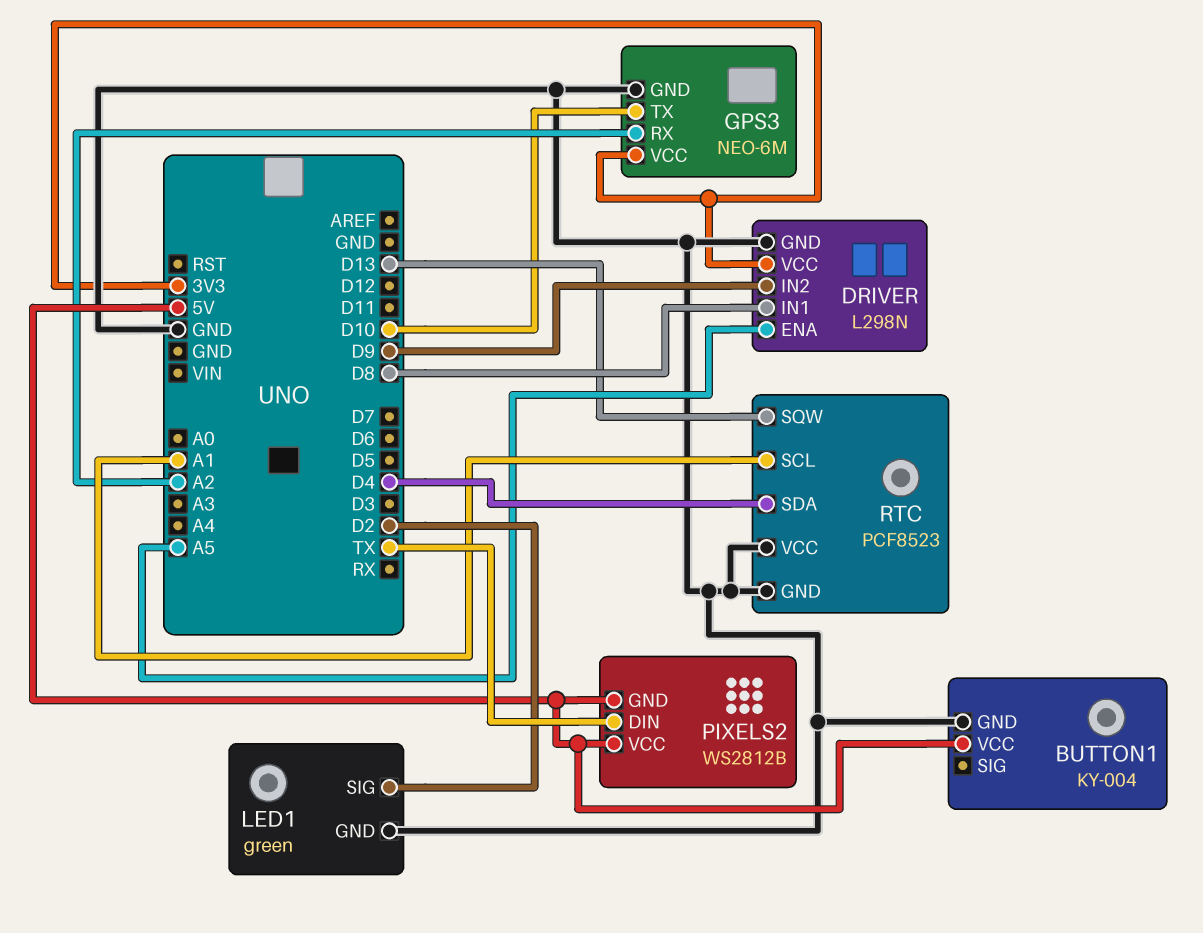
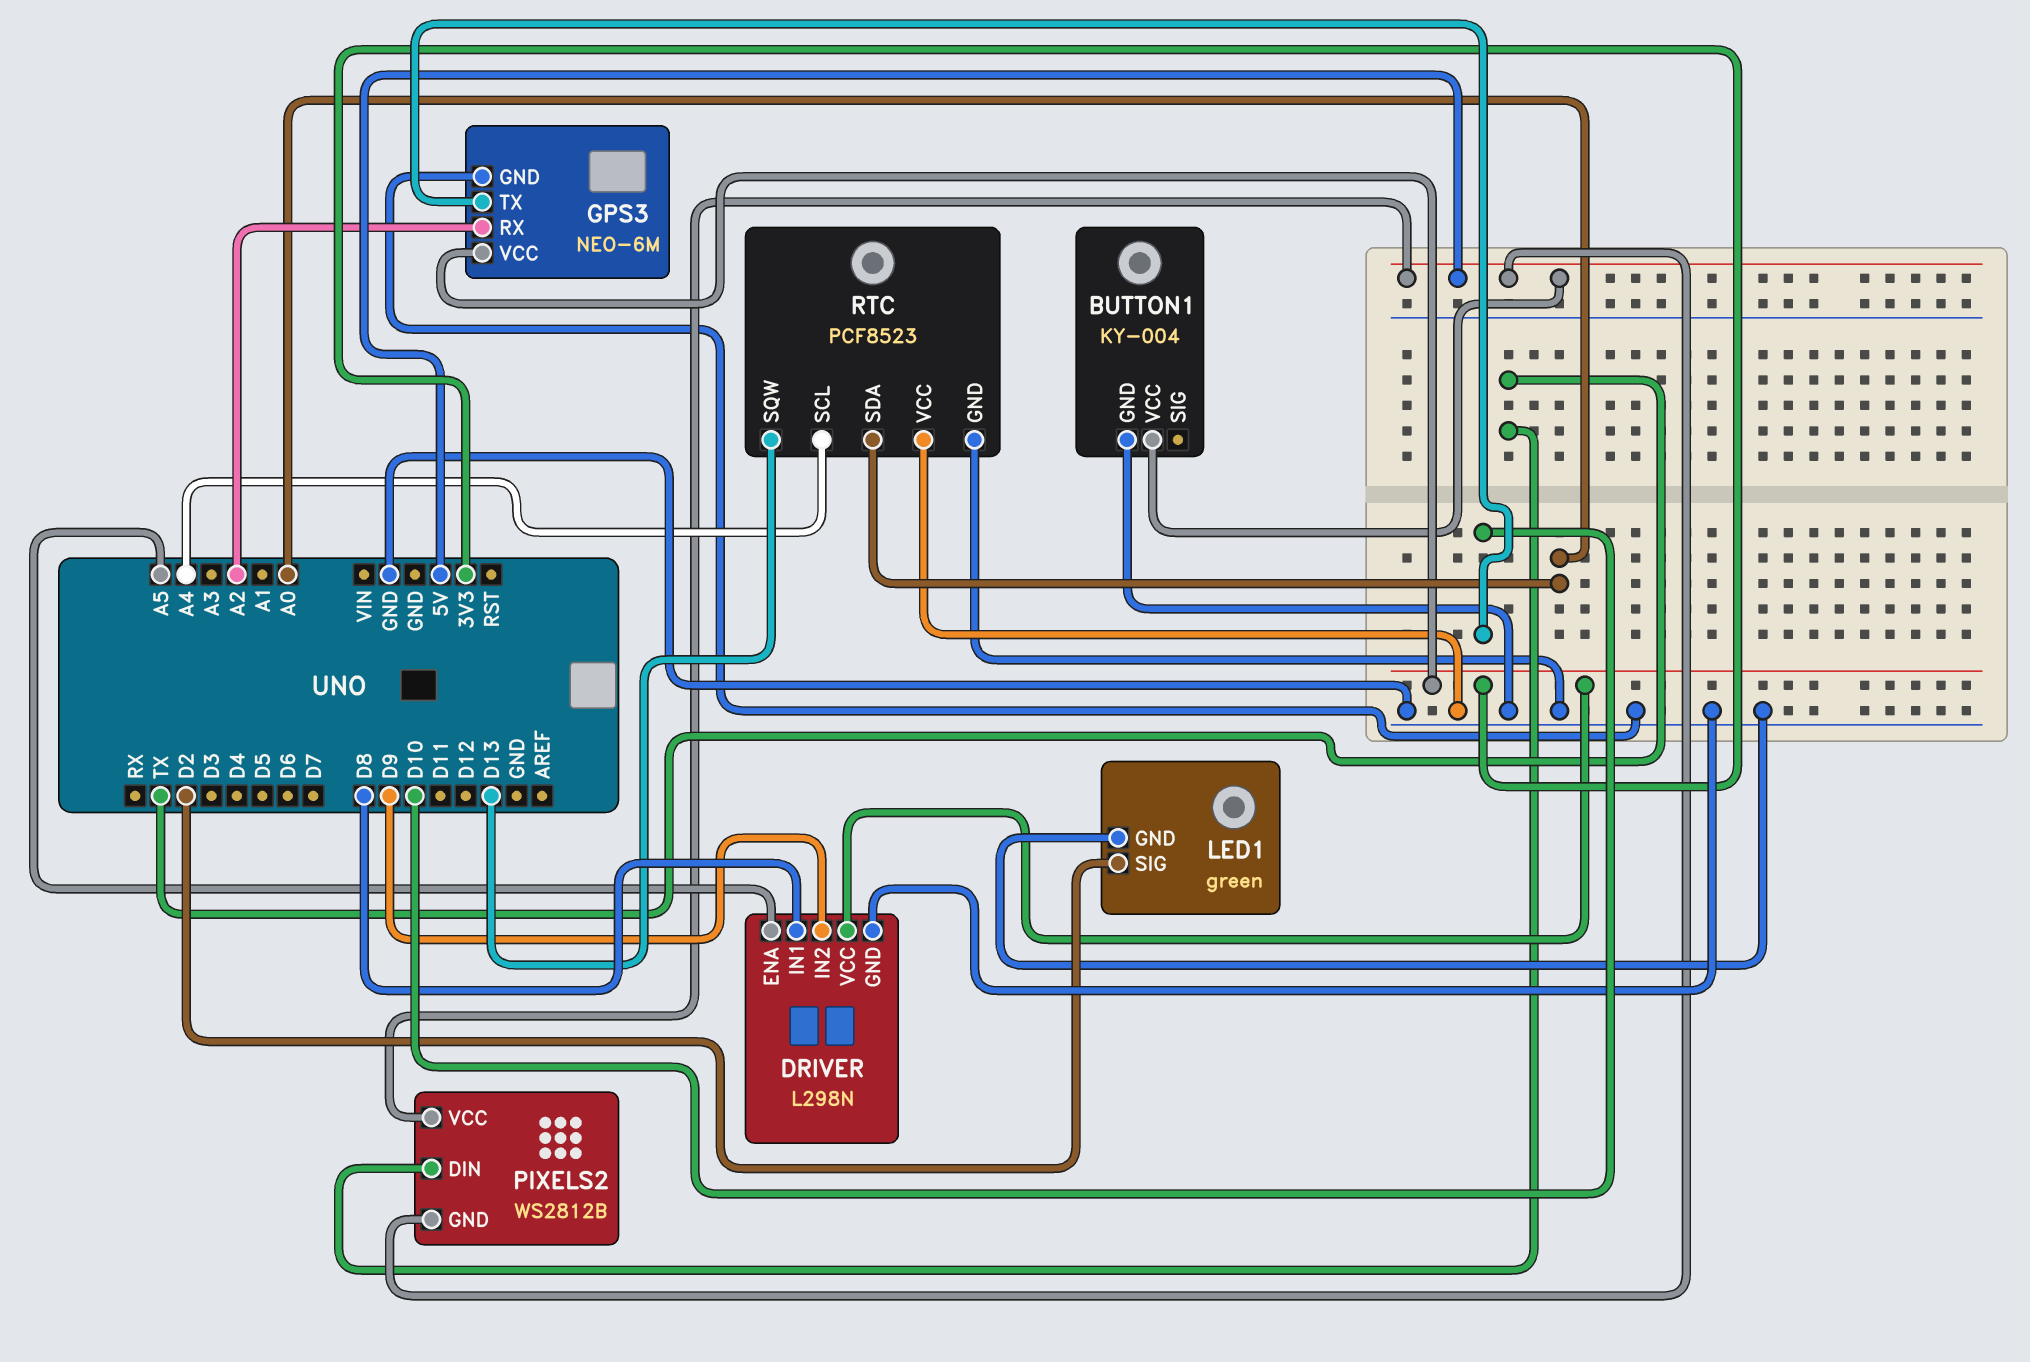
RTC pin SCL: A1 -> A4
RTC pin SDA: D4 -> A0

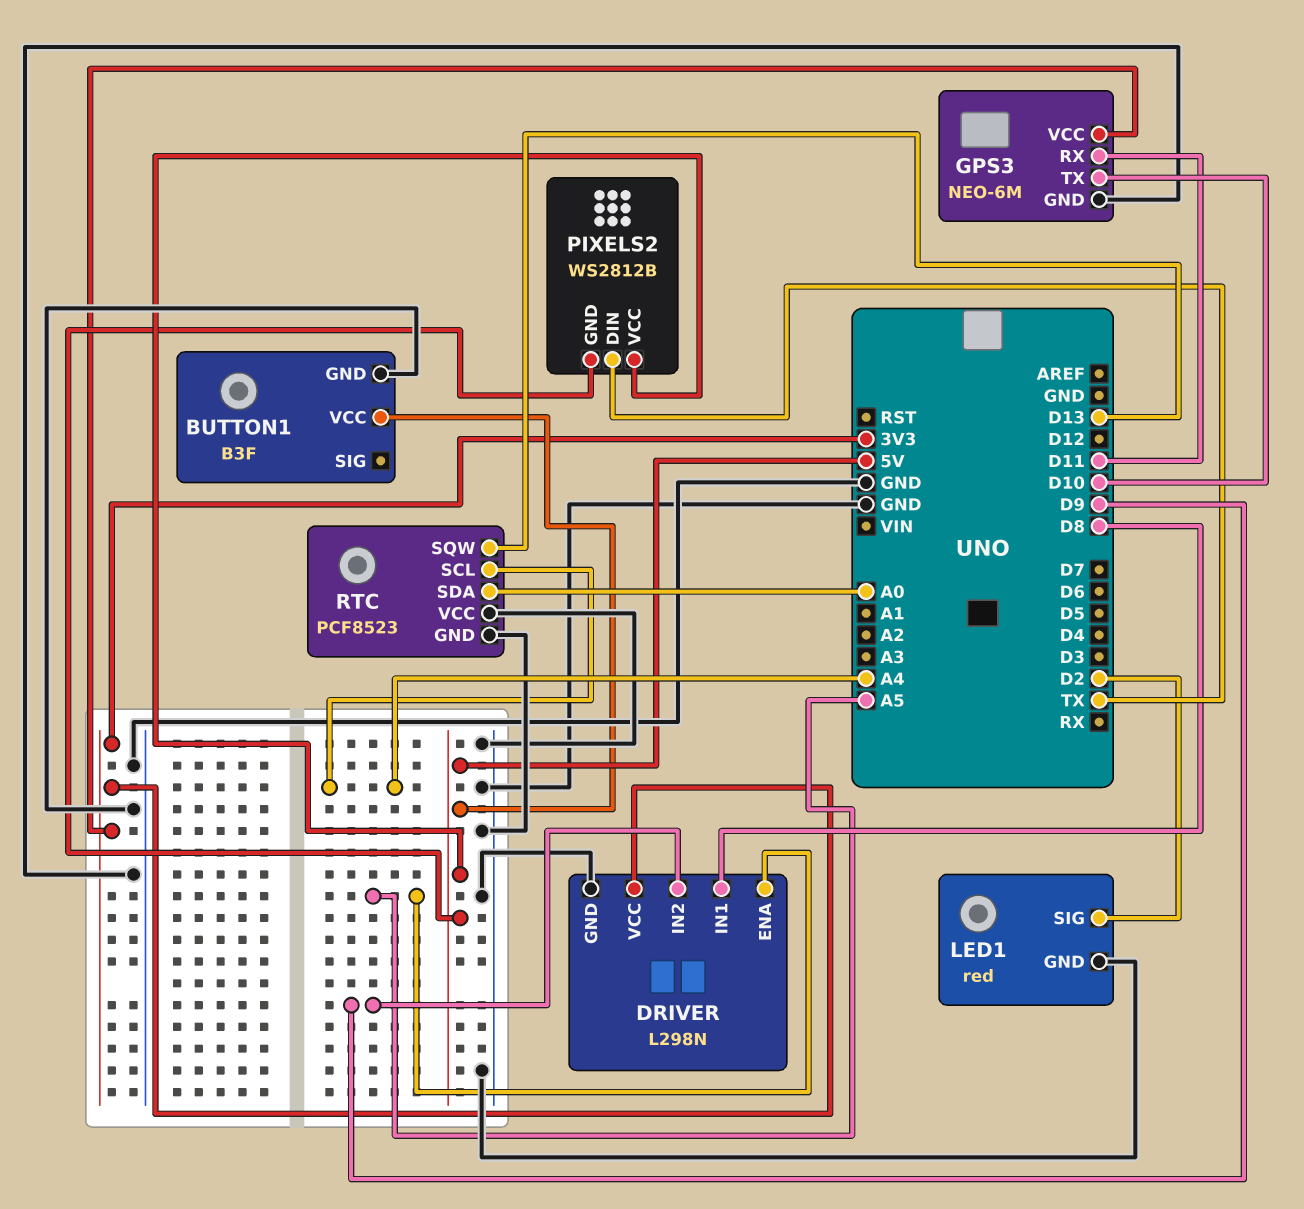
BUTTON1: KY-004 -> B3F
GPS3 pin RX: A2 -> D11
LED1: green -> red

